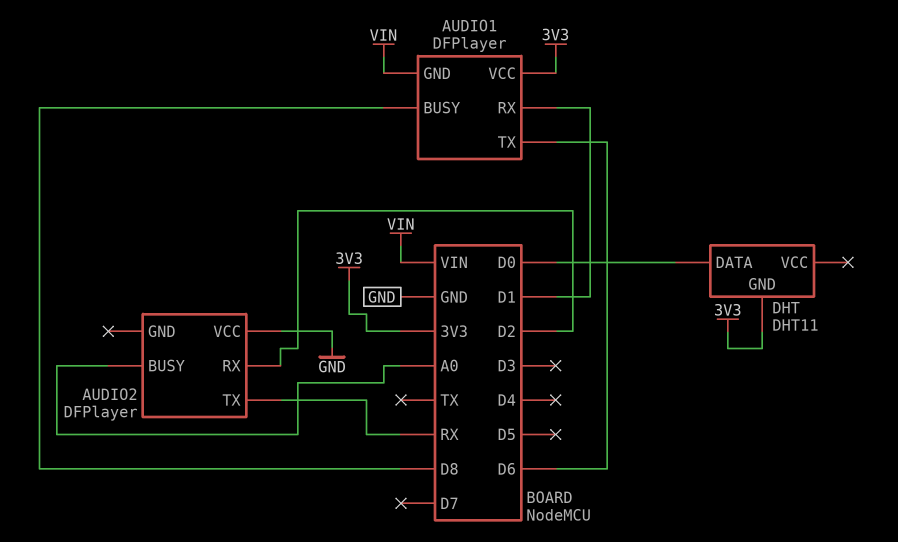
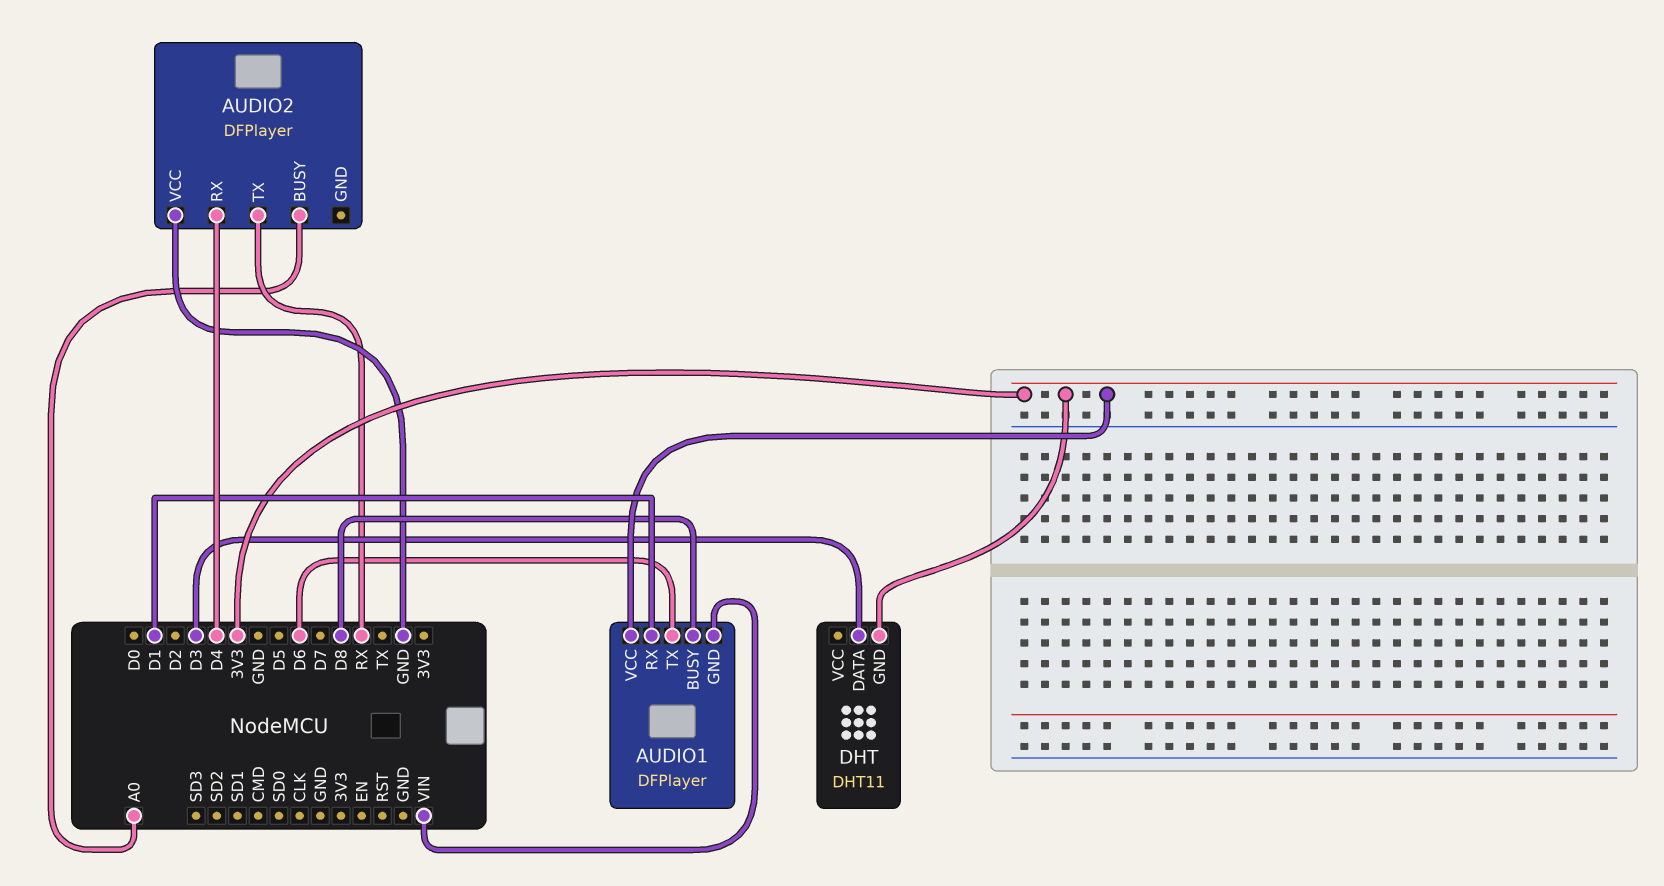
AUDIO2 pin RX: D2 -> D4
DHT pin DATA: D0 -> D3

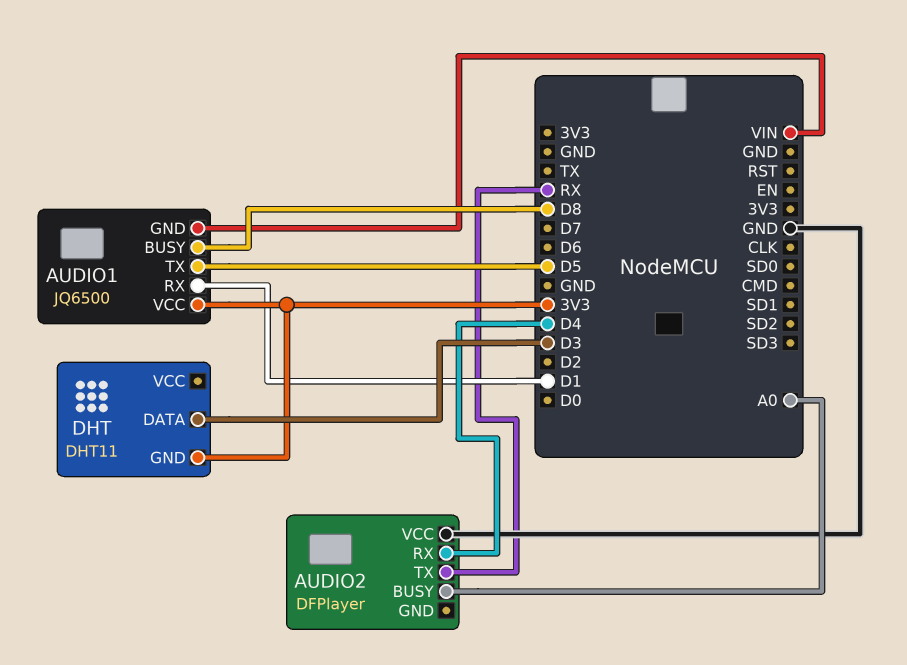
AUDIO1: DFPlayer -> JQ6500
AUDIO1 pin TX: D6 -> D5

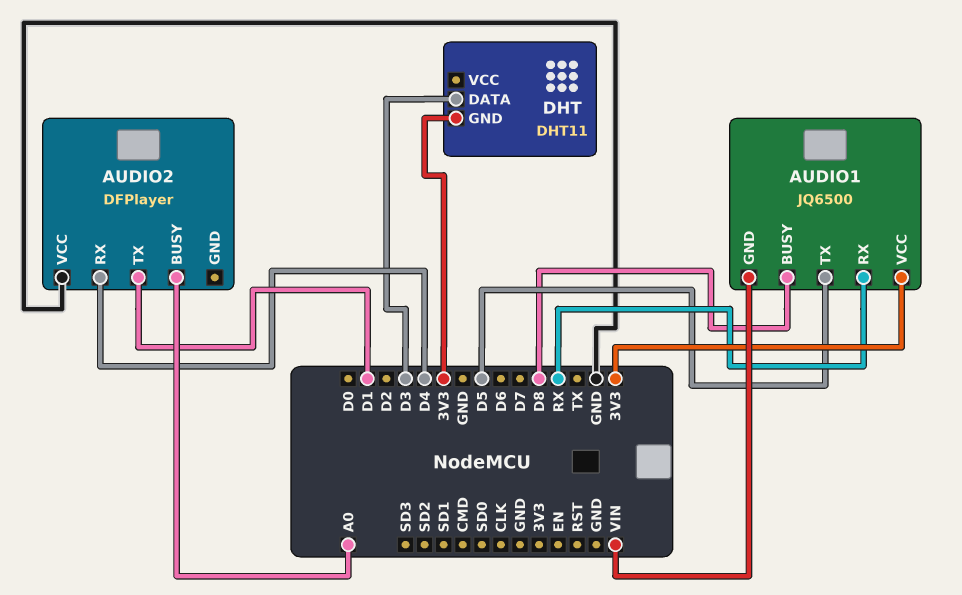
AUDIO1 pin RX: D1 -> RX
AUDIO2 pin TX: RX -> D1

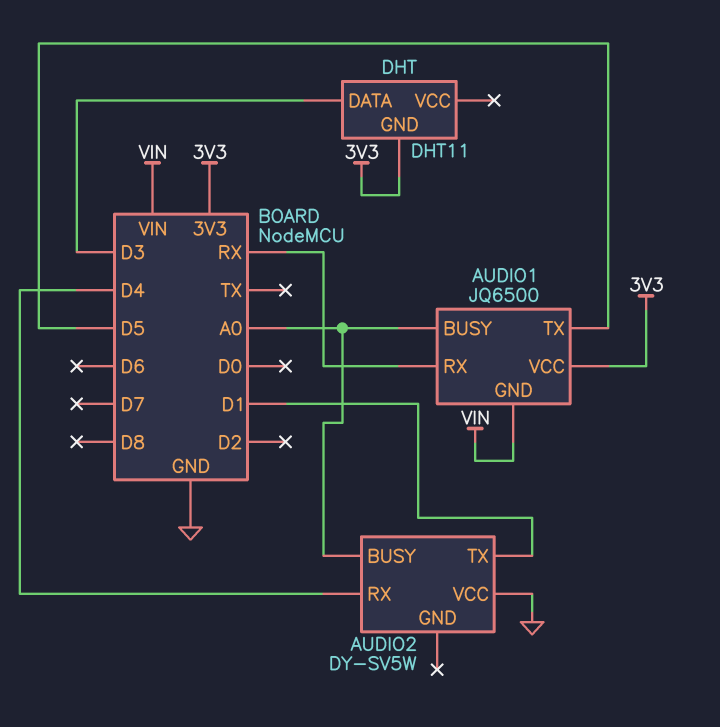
AUDIO1 pin BUSY: D8 -> A0
AUDIO2: DFPlayer -> DY-SV5W

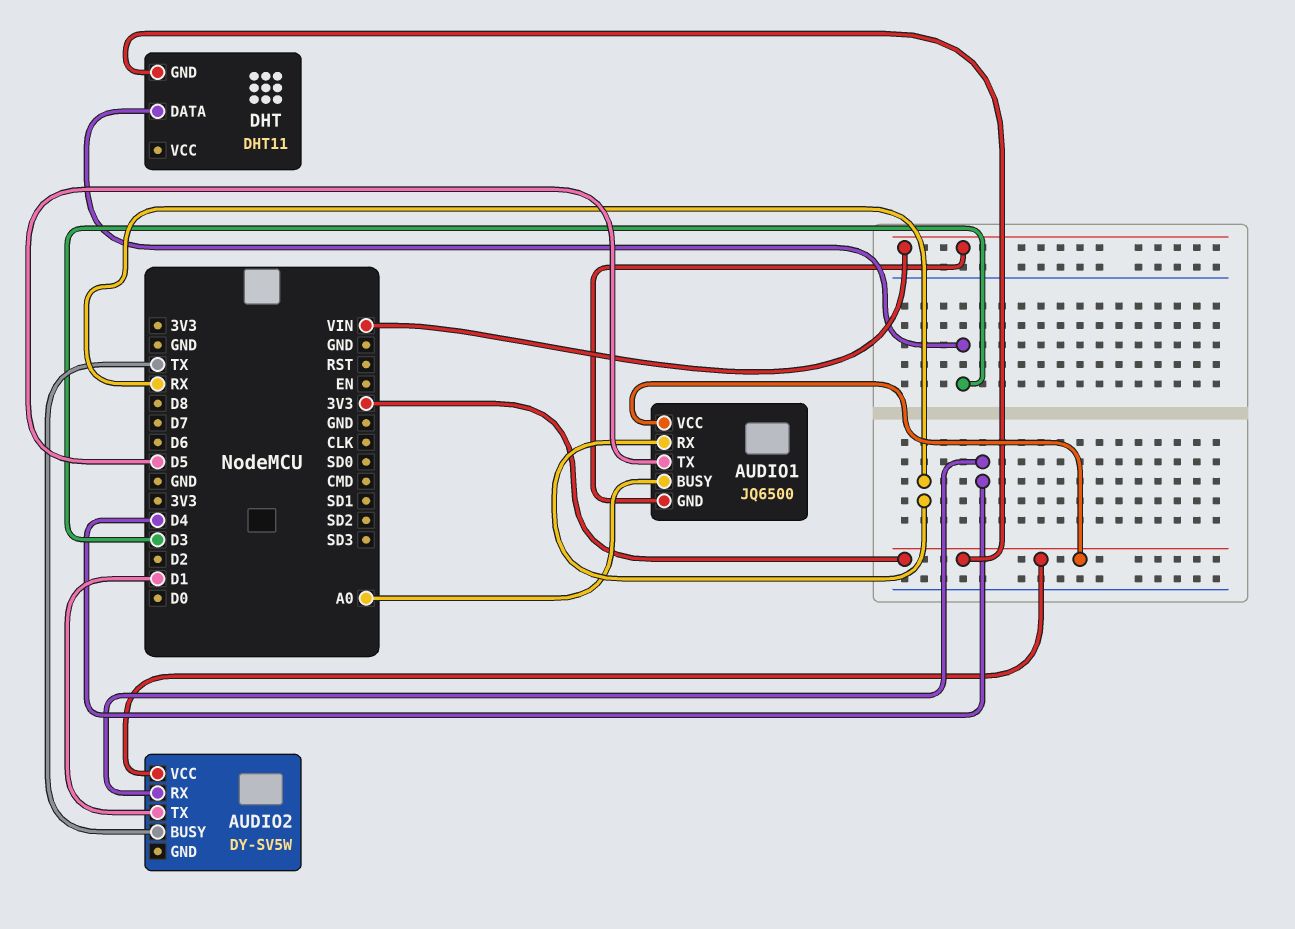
AUDIO2 pin BUSY: A0 -> TX
AUDIO2 pin VCC: GND -> 3V3

